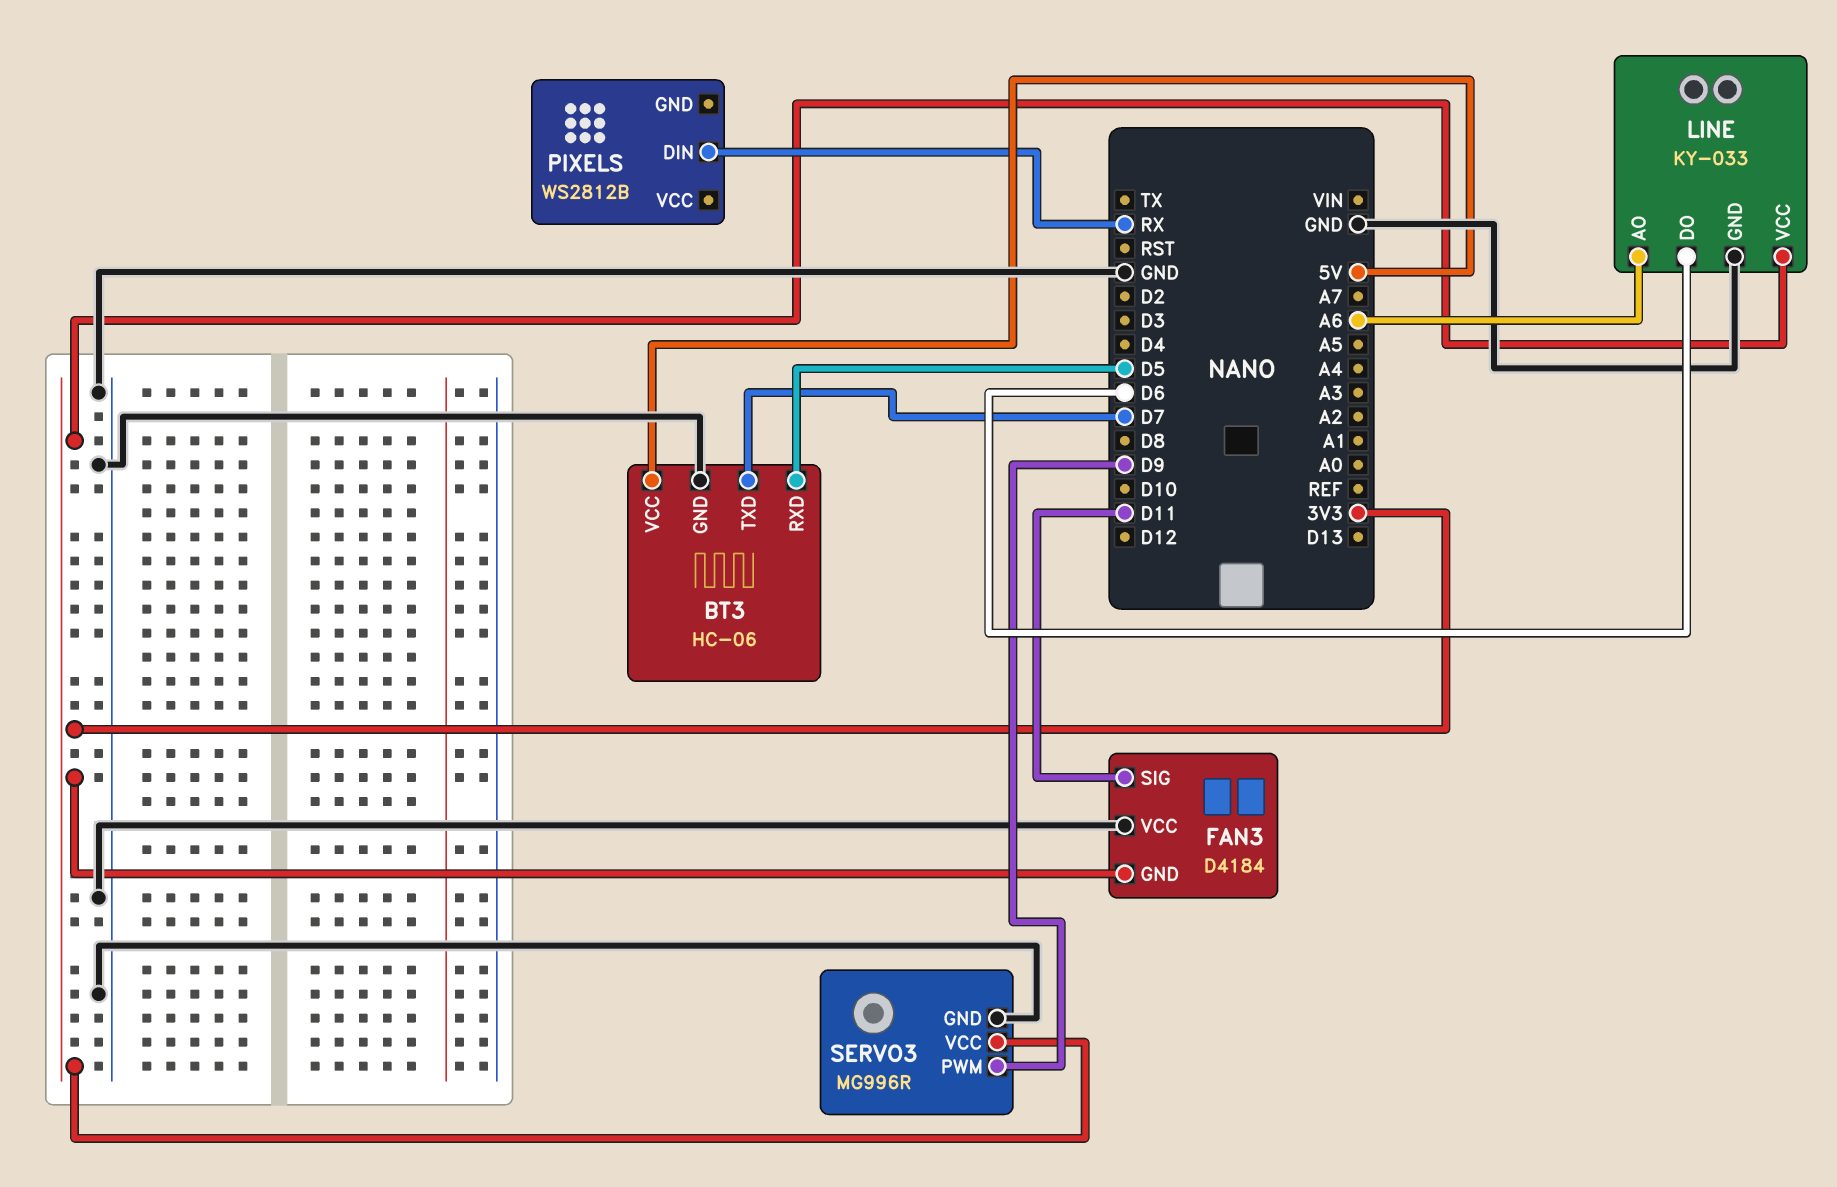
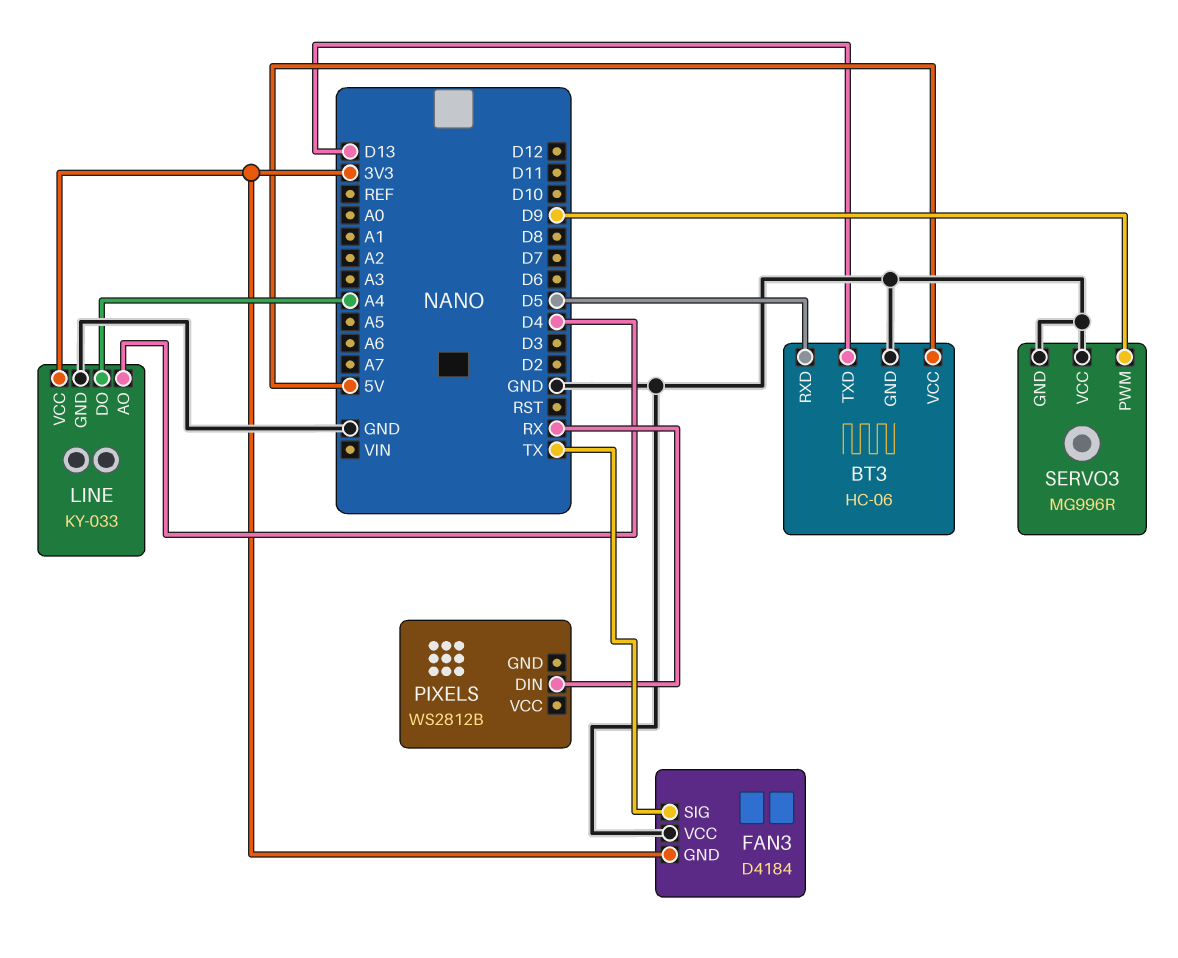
BT3 pin TXD: D7 -> D13
FAN3 pin SIG: D11 -> TX
LINE pin AO: A6 -> D4
LINE pin DO: D6 -> A4
SERVO3 pin VCC: 3V3 -> GND

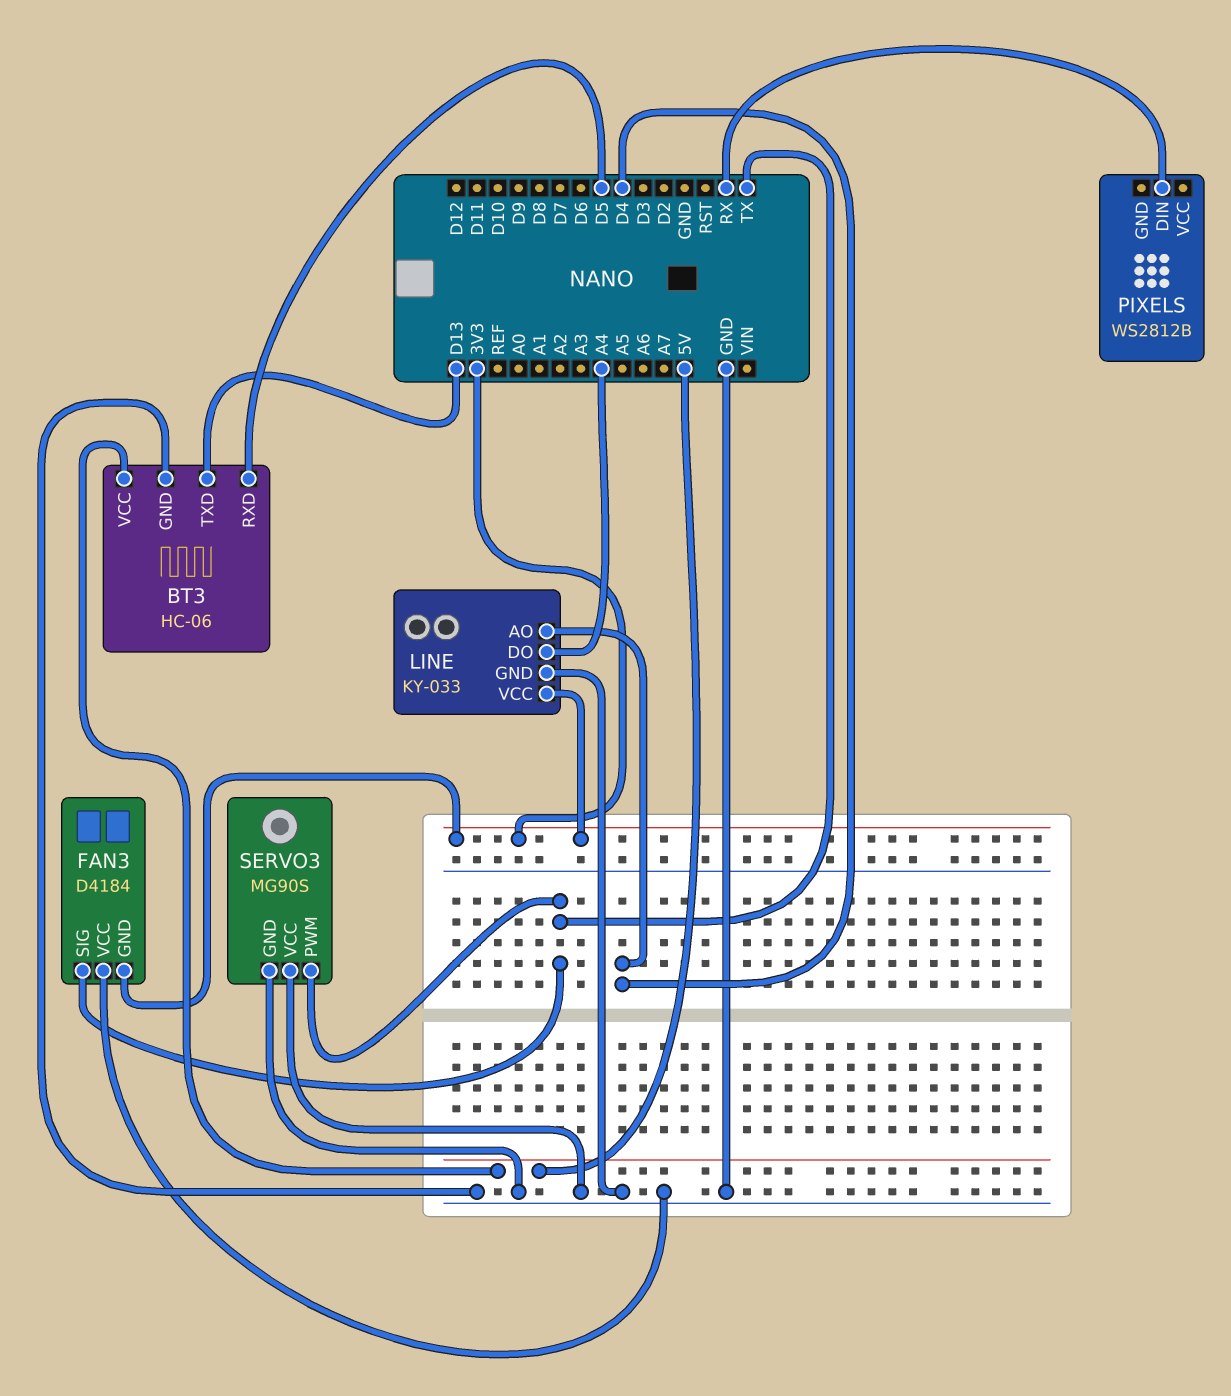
SERVO3: MG996R -> MG90S
SERVO3 pin PWM: D9 -> TX

